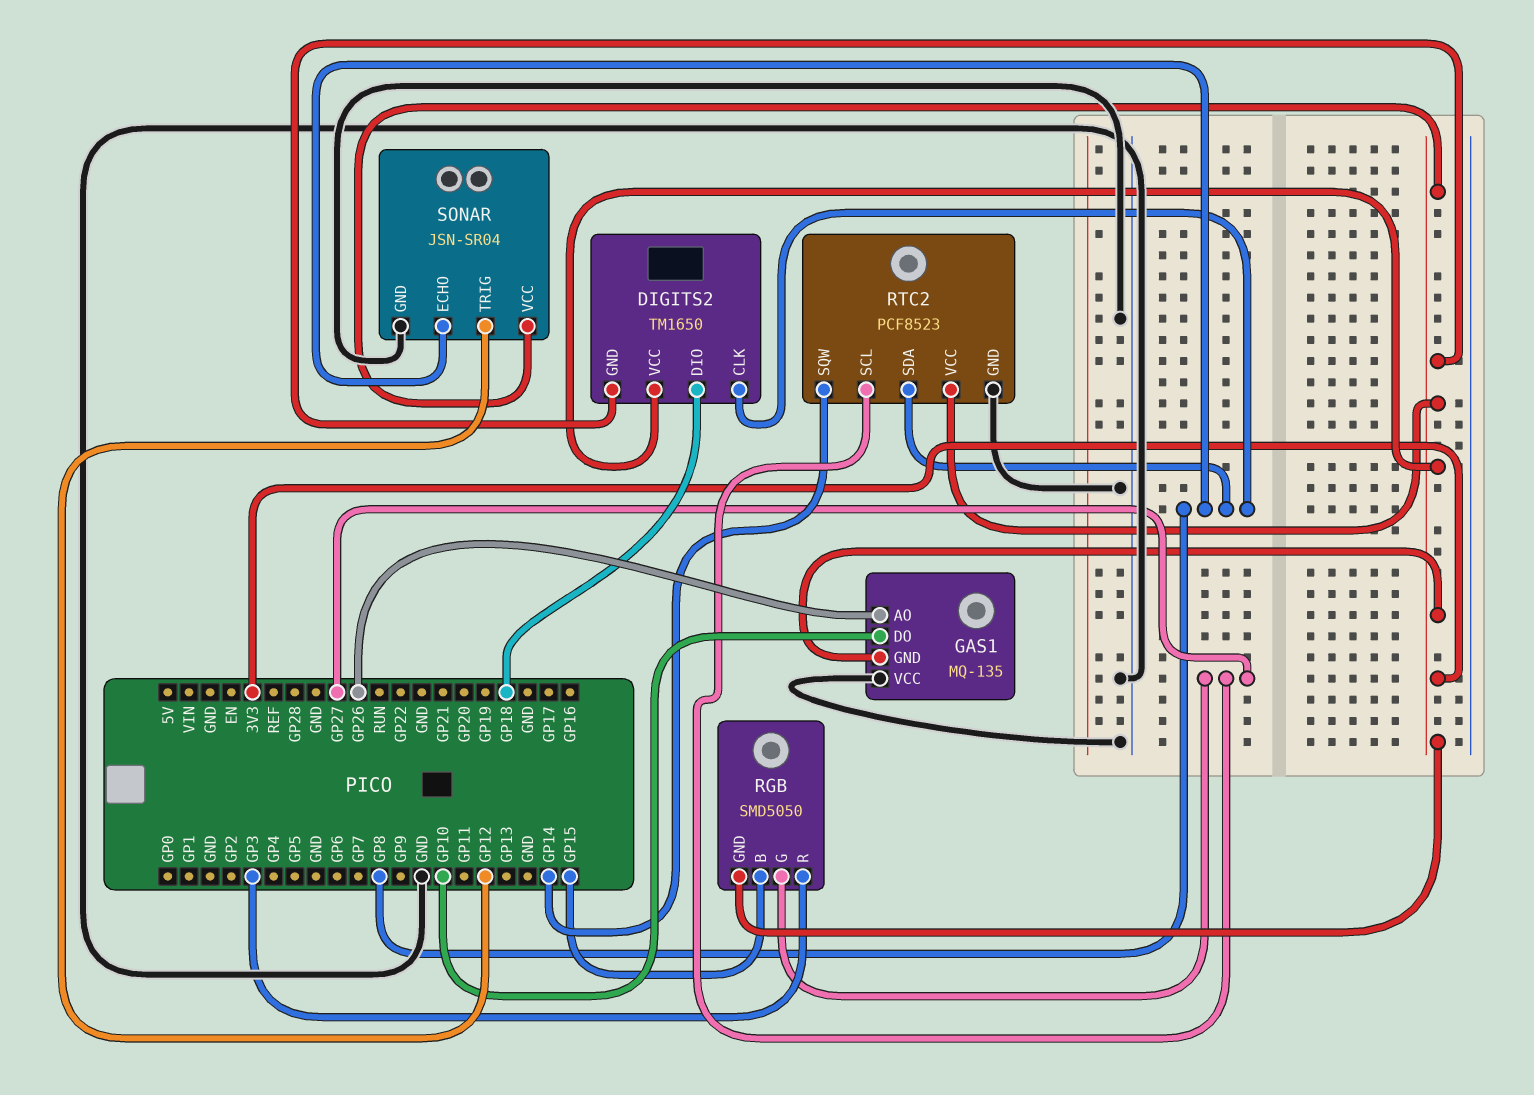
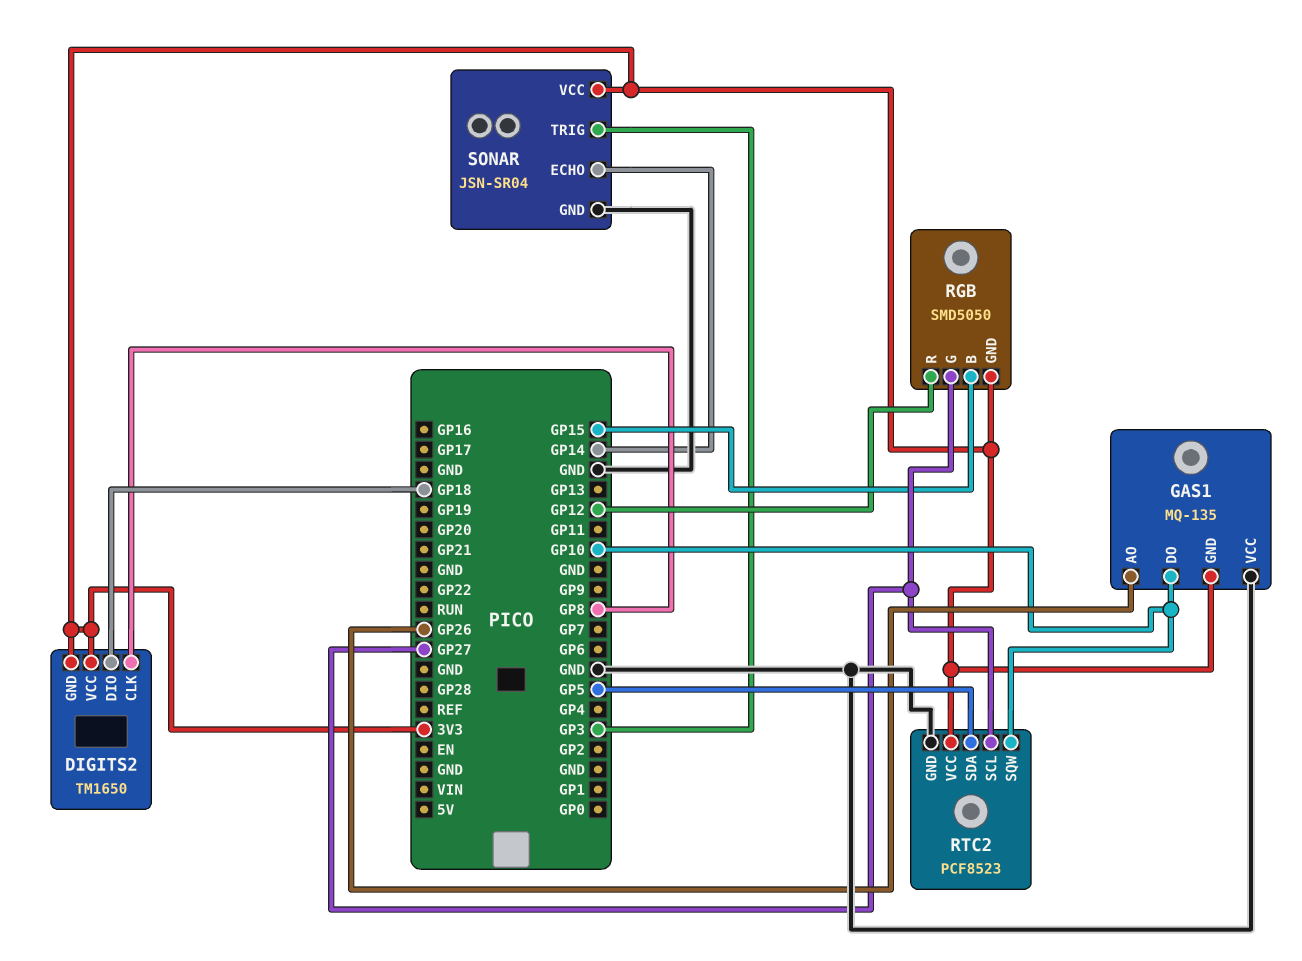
RGB pin R: GP3 -> GP12
RTC2 pin SDA: GP8 -> GP5
RTC2 pin SQW: GP14 -> GP10
SONAR pin ECHO: GP8 -> GP14
SONAR pin TRIG: GP12 -> GP3

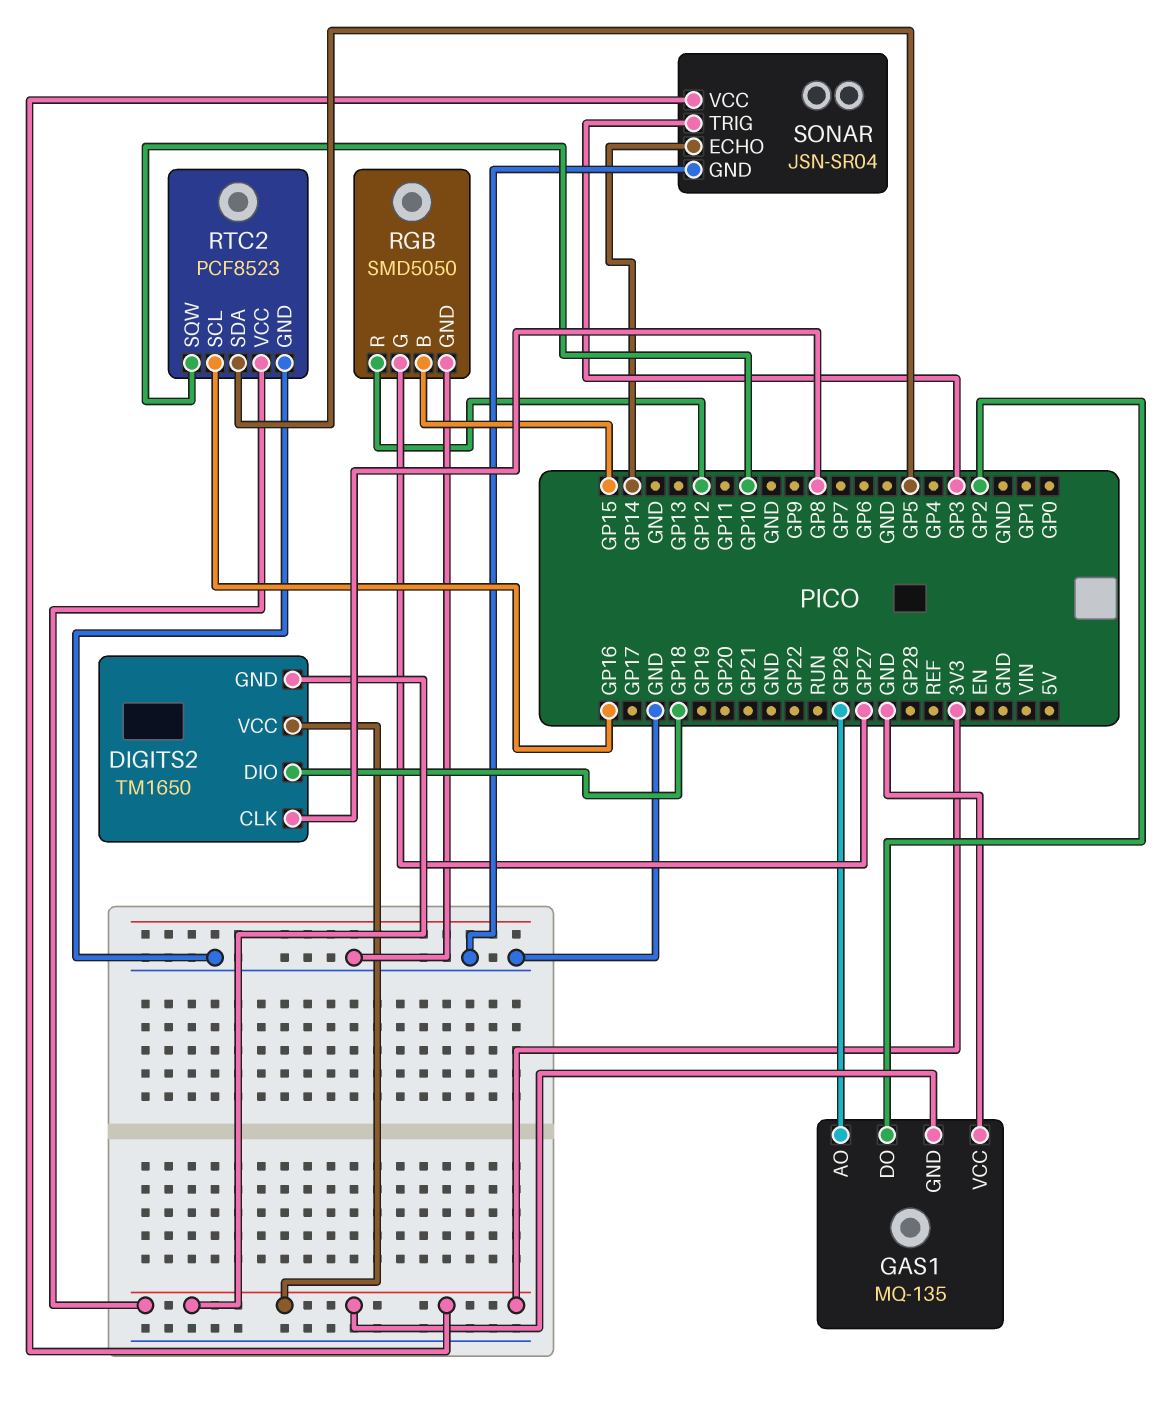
GAS1 pin DO: GP10 -> GP2
RGB pin GND: 3V3 -> GND
RTC2 pin SCL: GP27 -> GP16

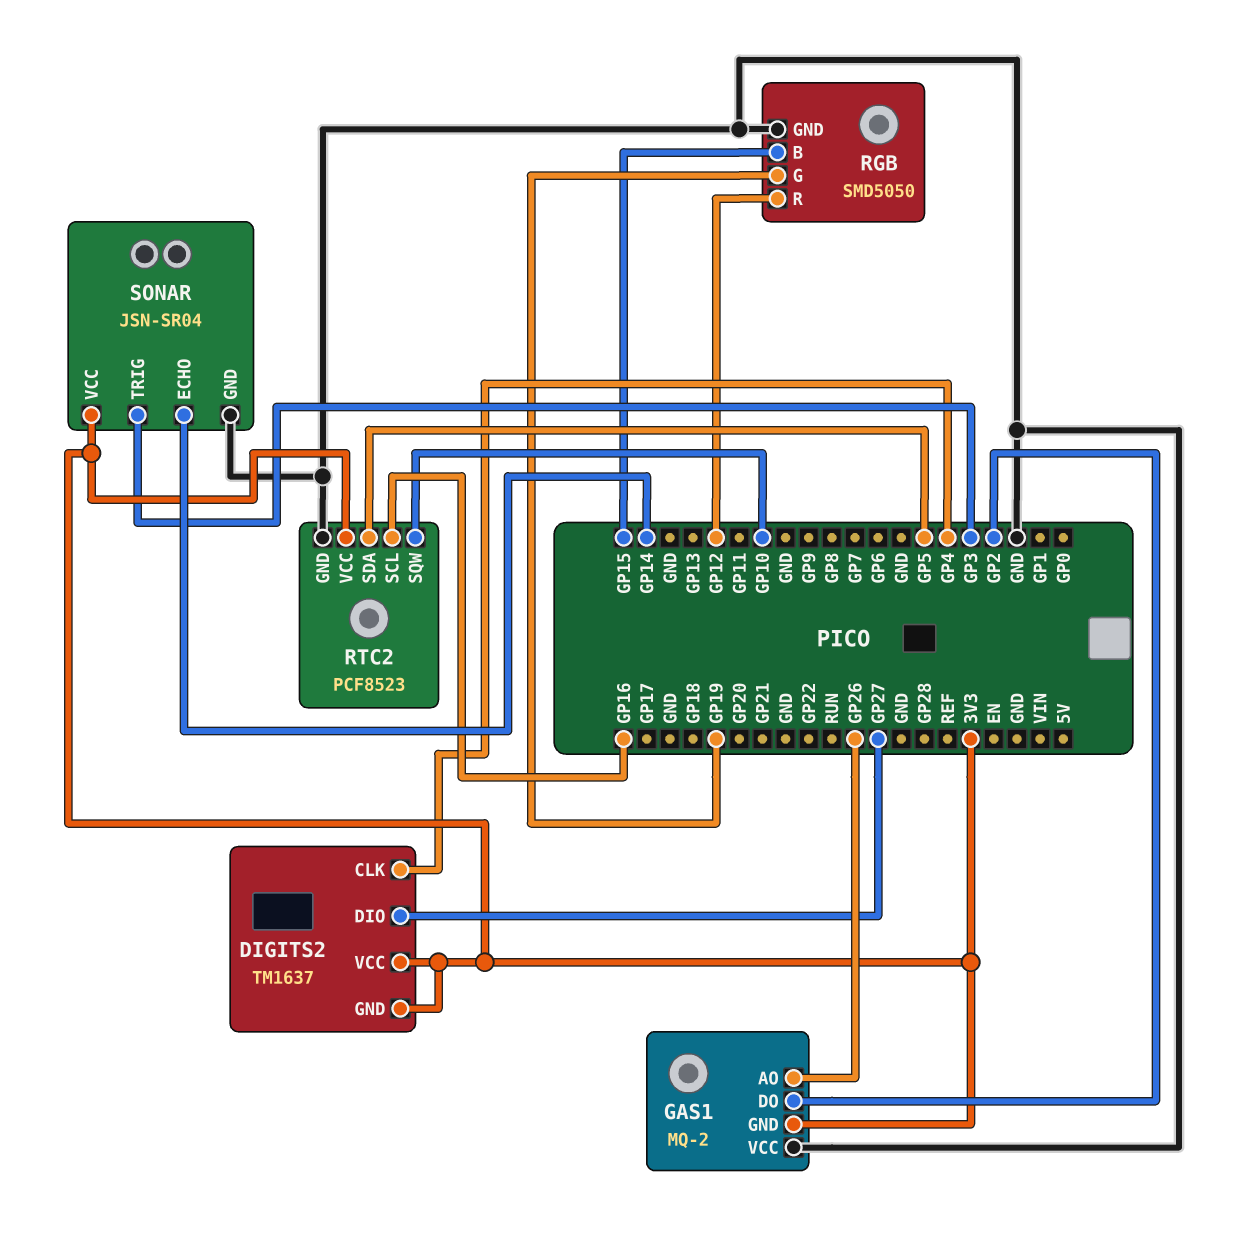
DIGITS2: TM1650 -> TM1637
DIGITS2 pin CLK: GP8 -> GP4
DIGITS2 pin DIO: GP18 -> GP27
GAS1: MQ-135 -> MQ-2
RGB pin G: GP27 -> GP19

